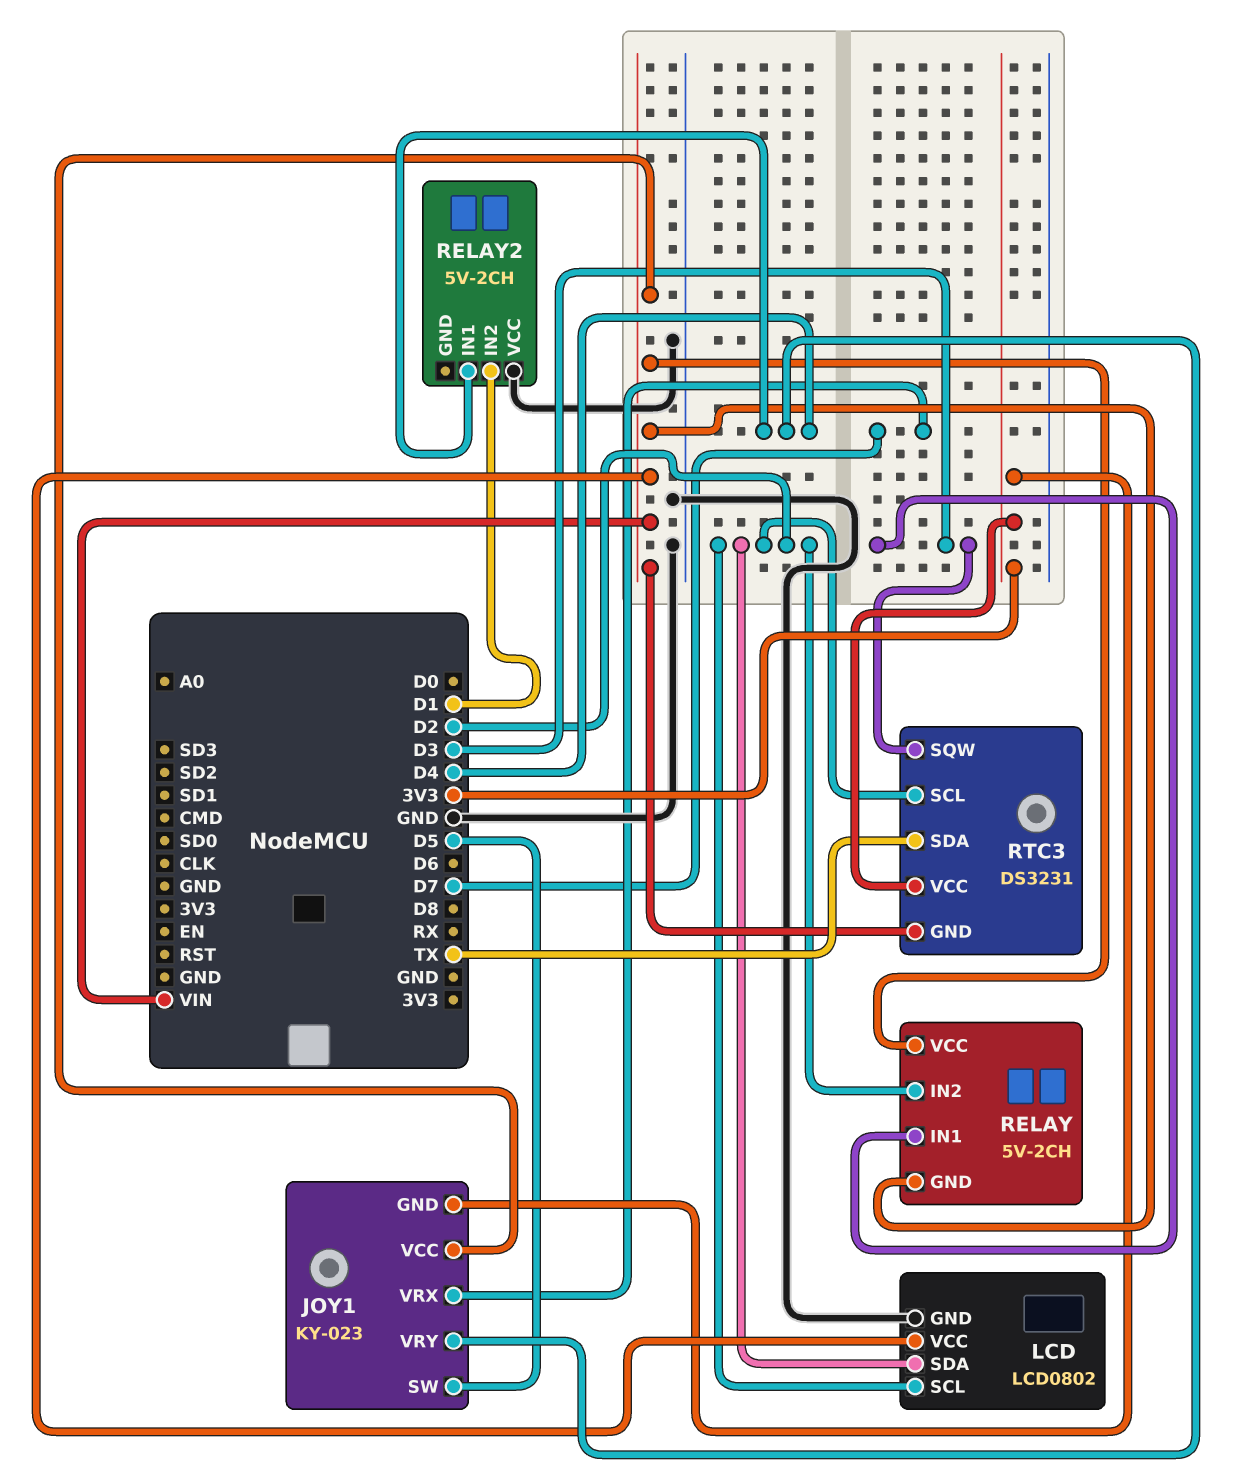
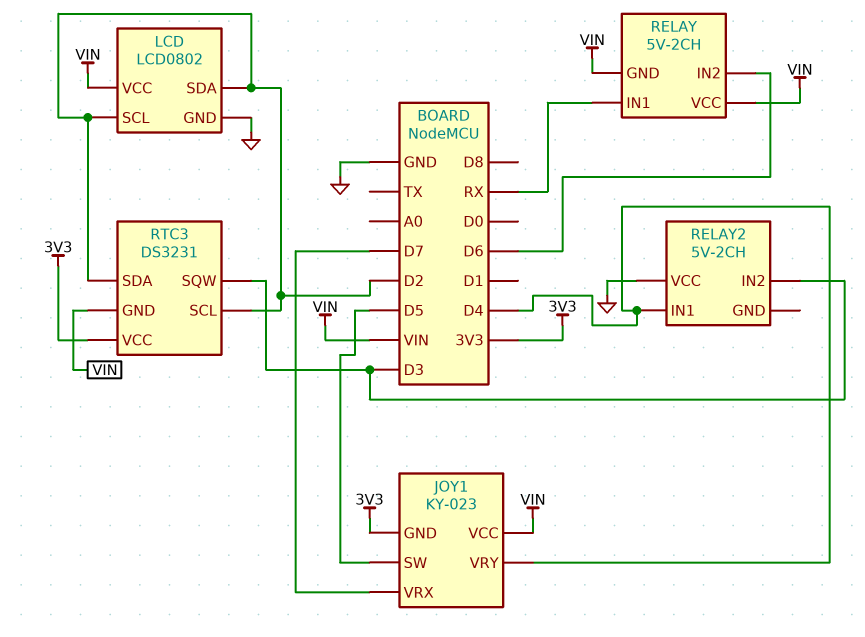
RELAY pin IN1: D3 -> RX
RELAY pin IN2: D2 -> D6
RELAY2 pin IN2: D1 -> D3
RTC3 pin SDA: TX -> D2

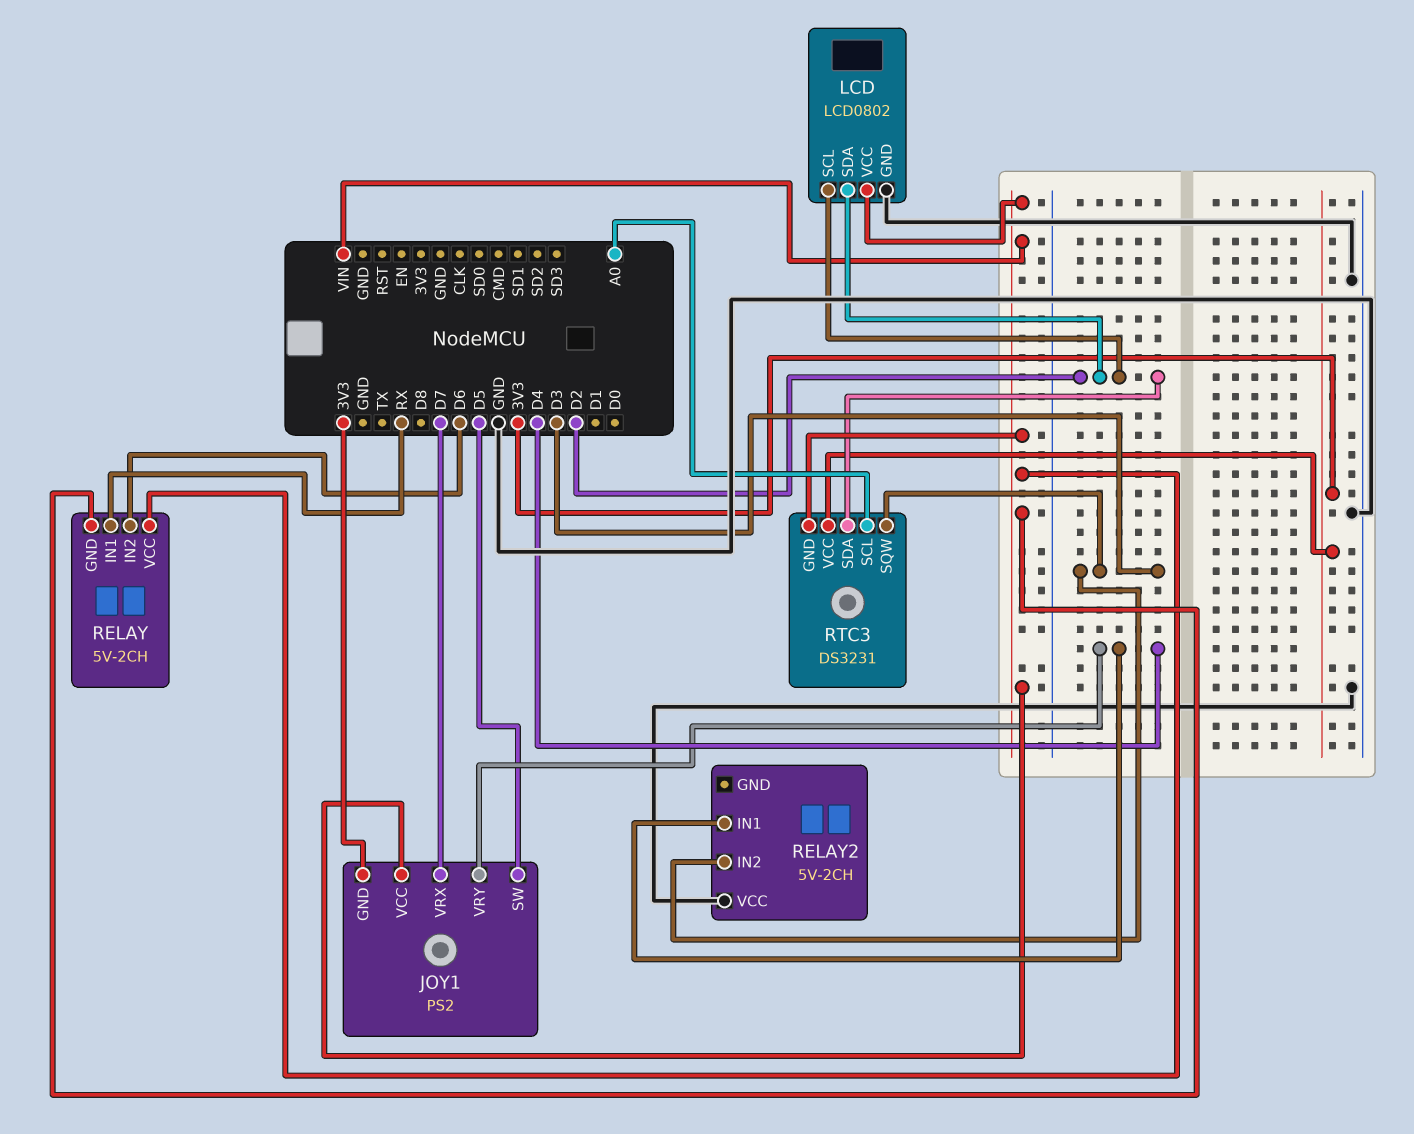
JOY1: KY-023 -> PS2
RTC3 pin SCL: D2 -> A0

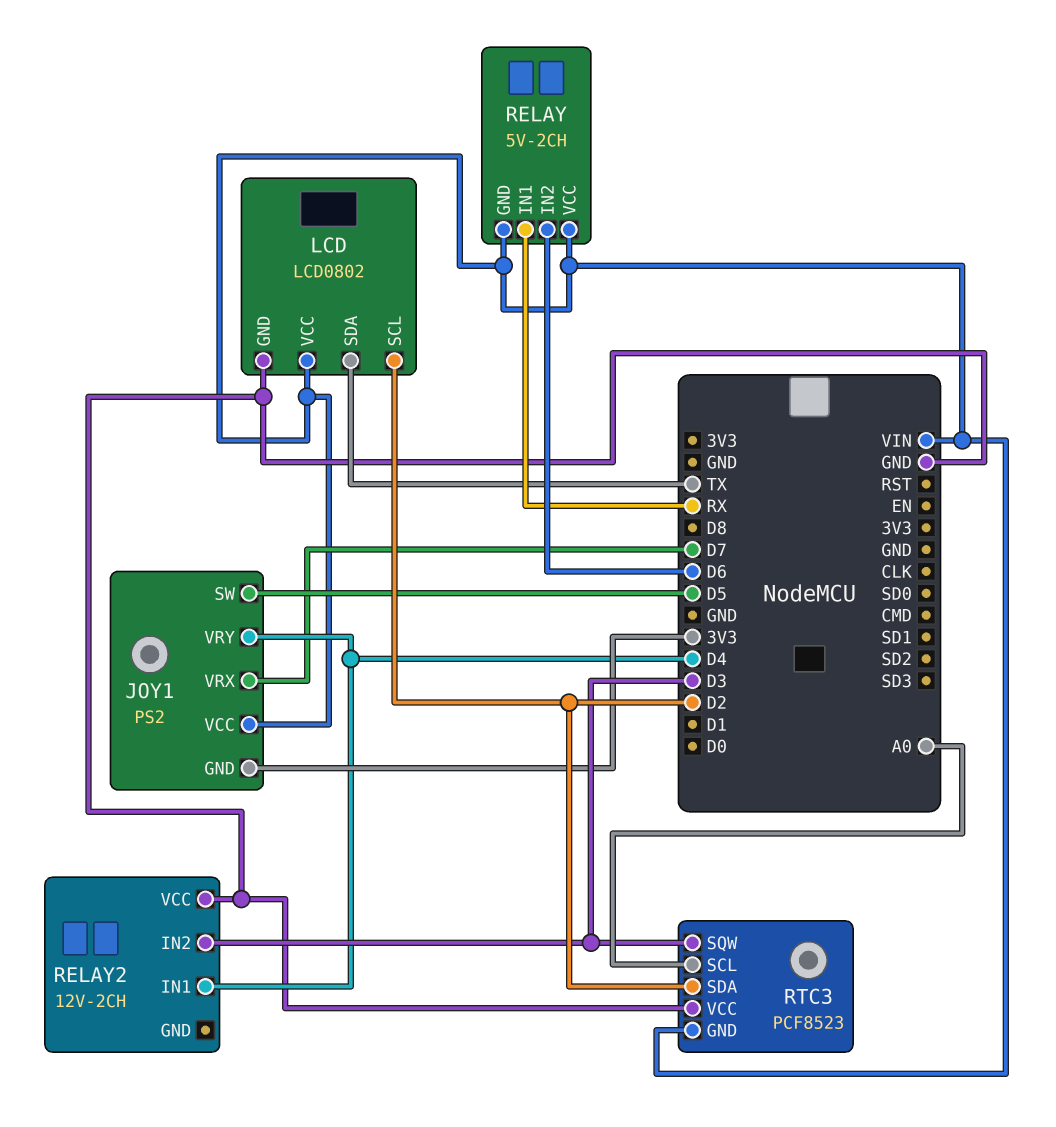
LCD pin SDA: D2 -> TX
RELAY2: 5V-2CH -> 12V-2CH
RTC3: DS3231 -> PCF8523
RTC3 pin VCC: 3V3 -> GND

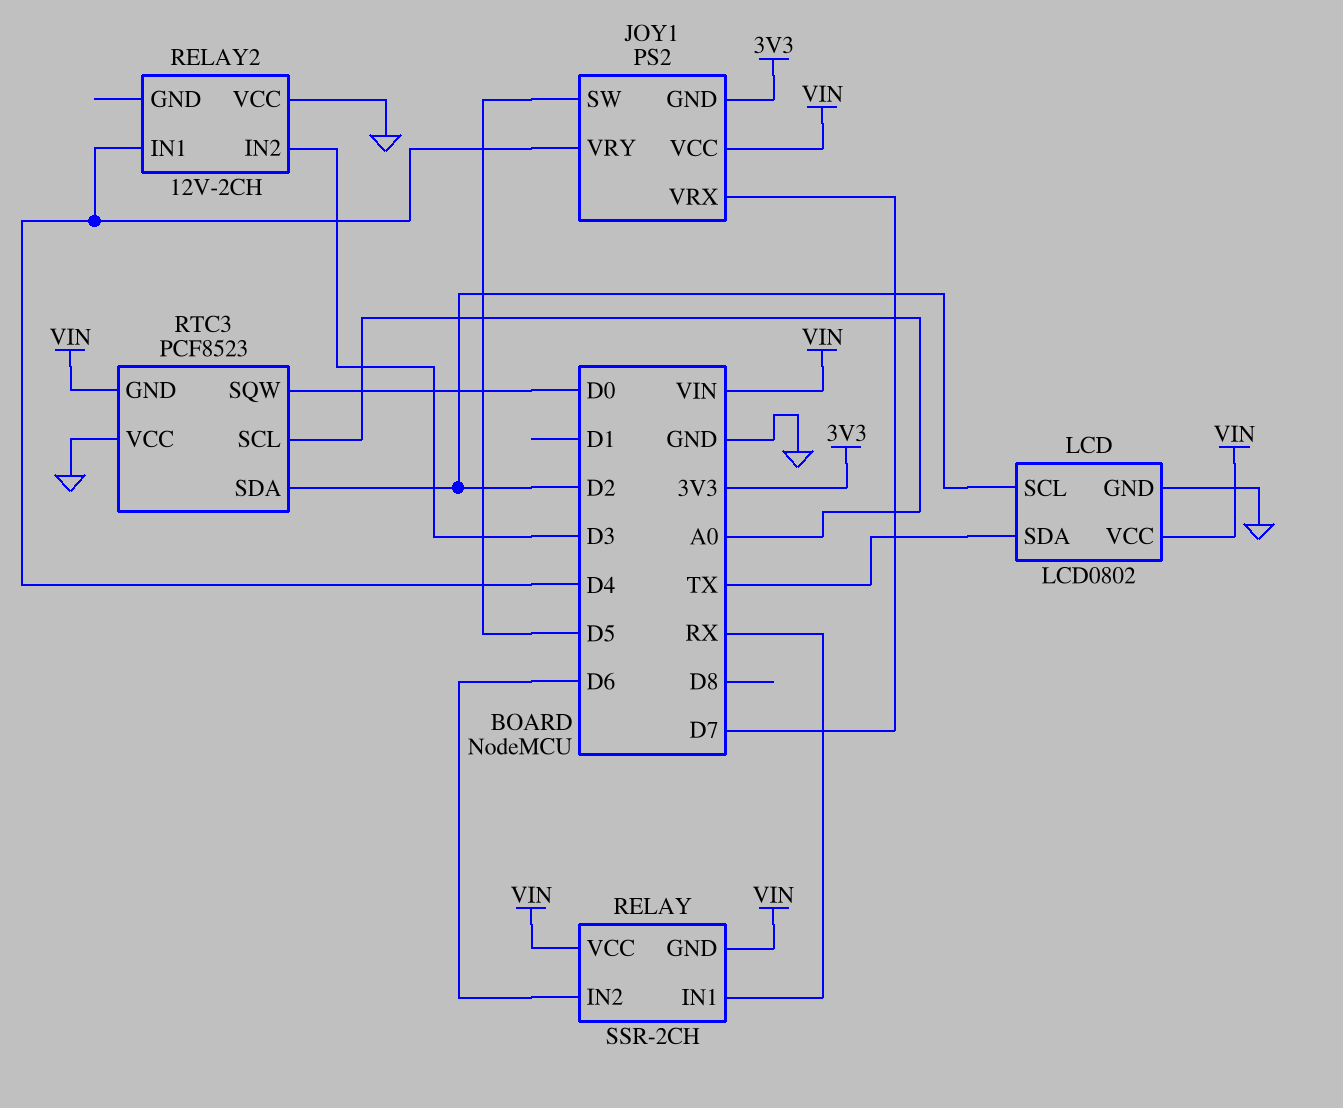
RELAY: 5V-2CH -> SSR-2CH
RTC3 pin SQW: D3 -> D0

